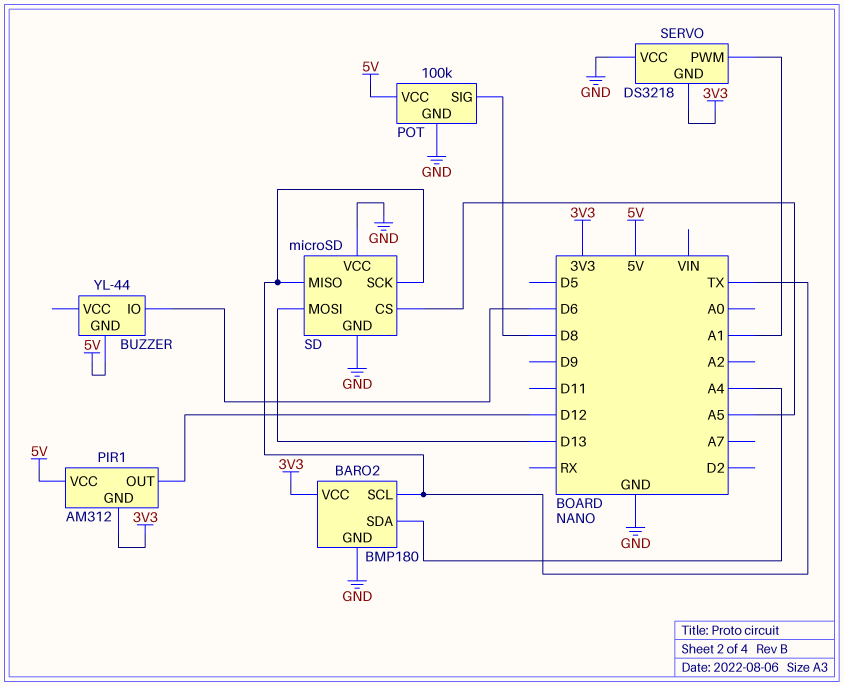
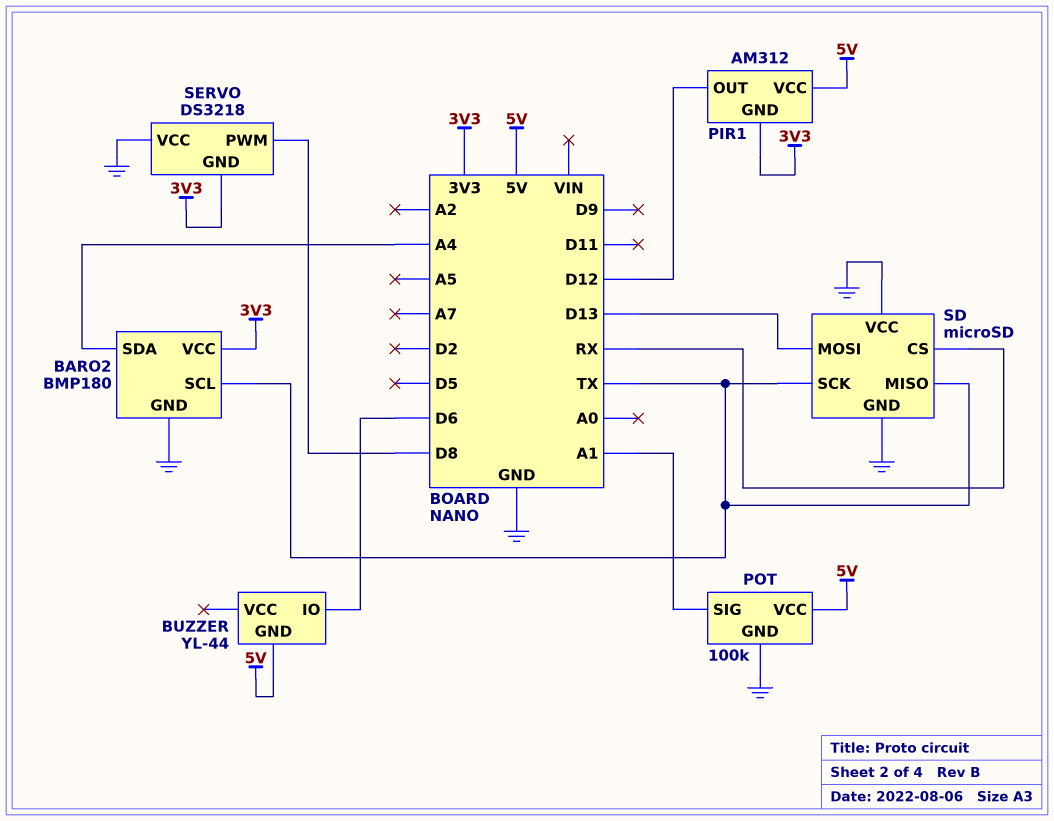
POT pin SIG: D8 -> A1
SD pin CS: A5 -> RX
SERVO pin PWM: A1 -> D8

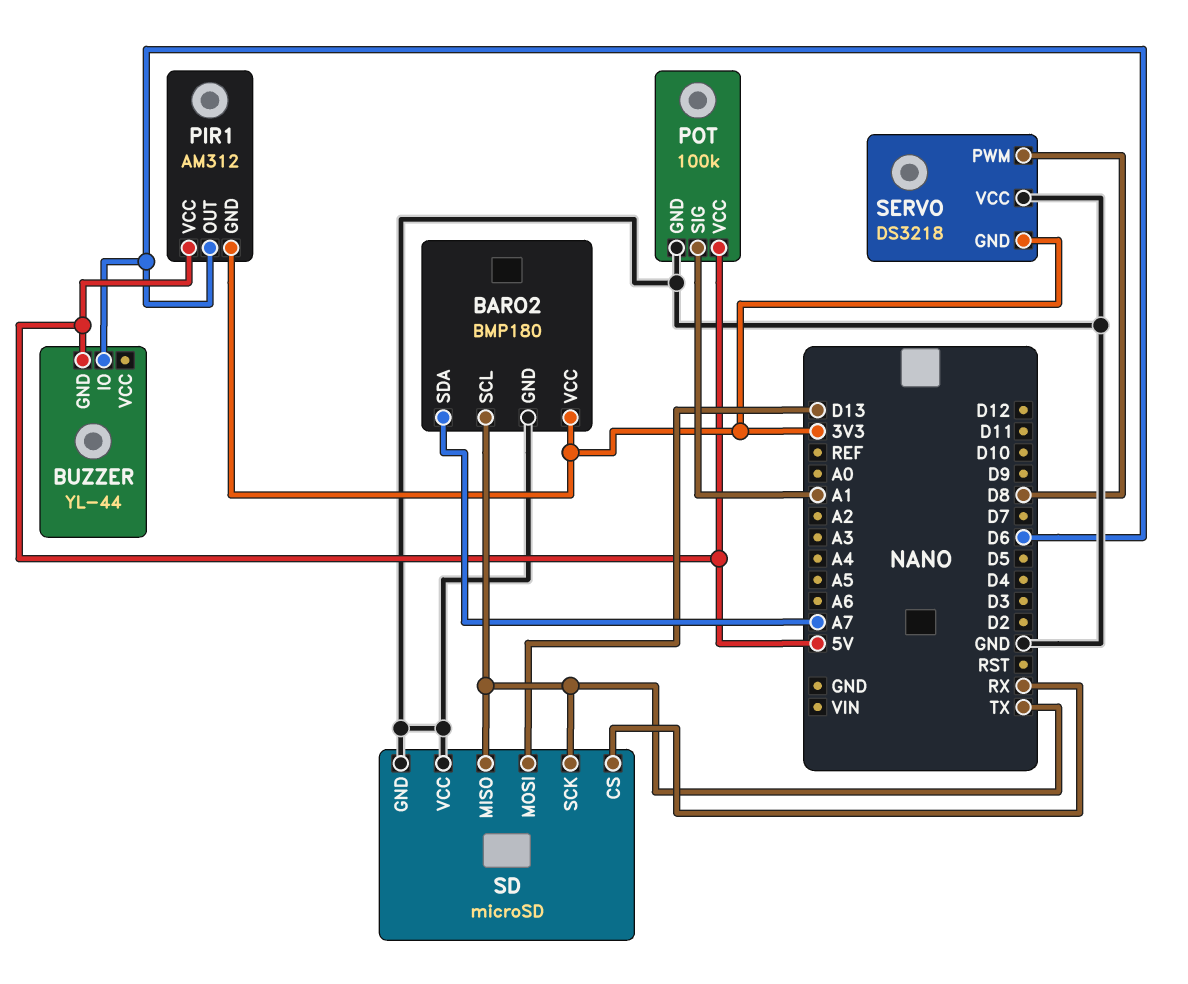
BARO2 pin SDA: A4 -> A7
PIR1 pin OUT: D12 -> D6

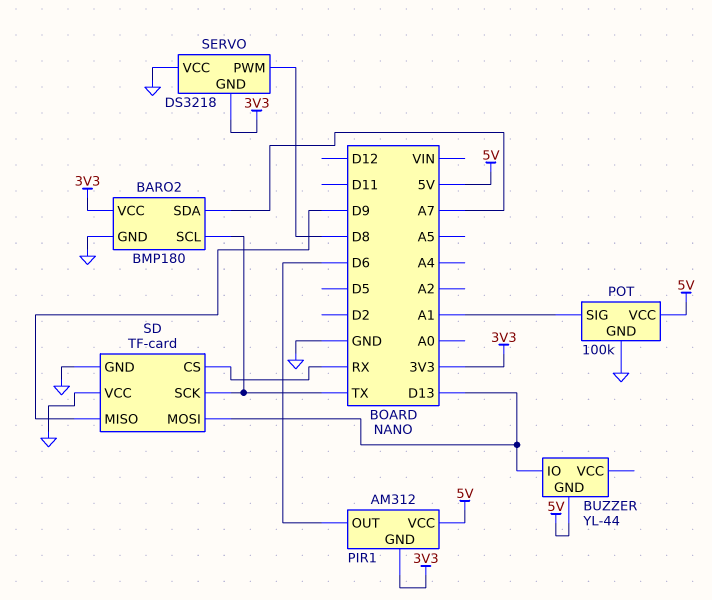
BUZZER pin IO: D6 -> D13
SD: microSD -> TF-card
SD pin MISO: TX -> D9

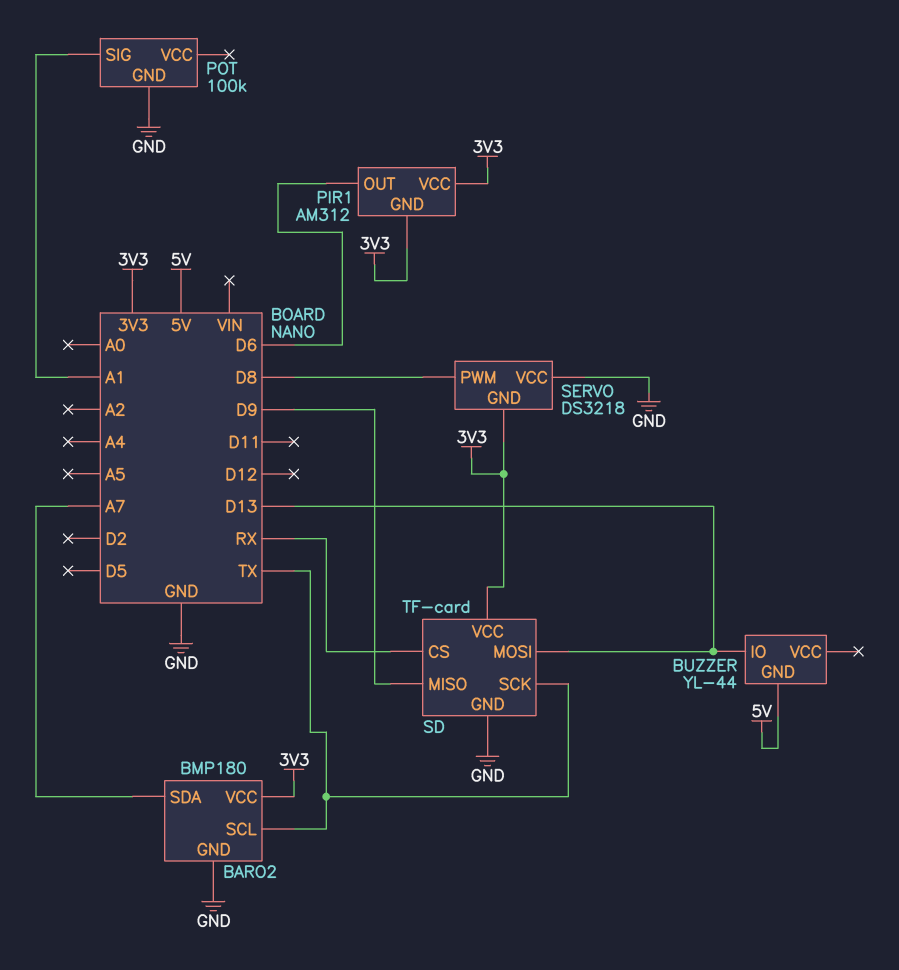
PIR1 pin VCC: 5V -> 3V3
POT pin VCC: 5V -> none
SD pin VCC: GND -> 3V3

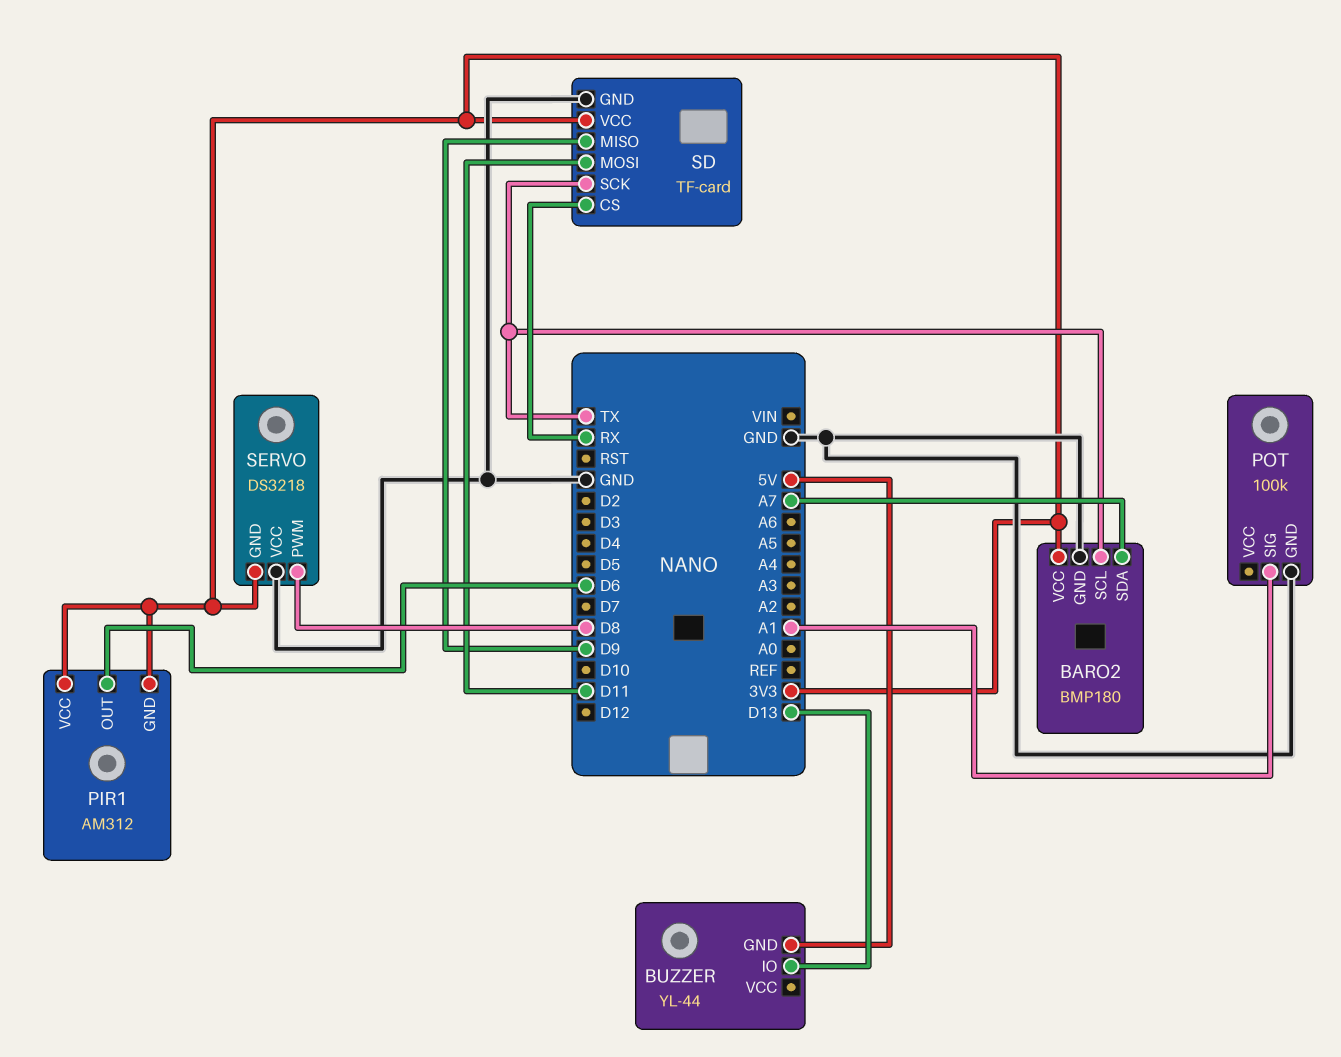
SD pin MOSI: D13 -> D11

